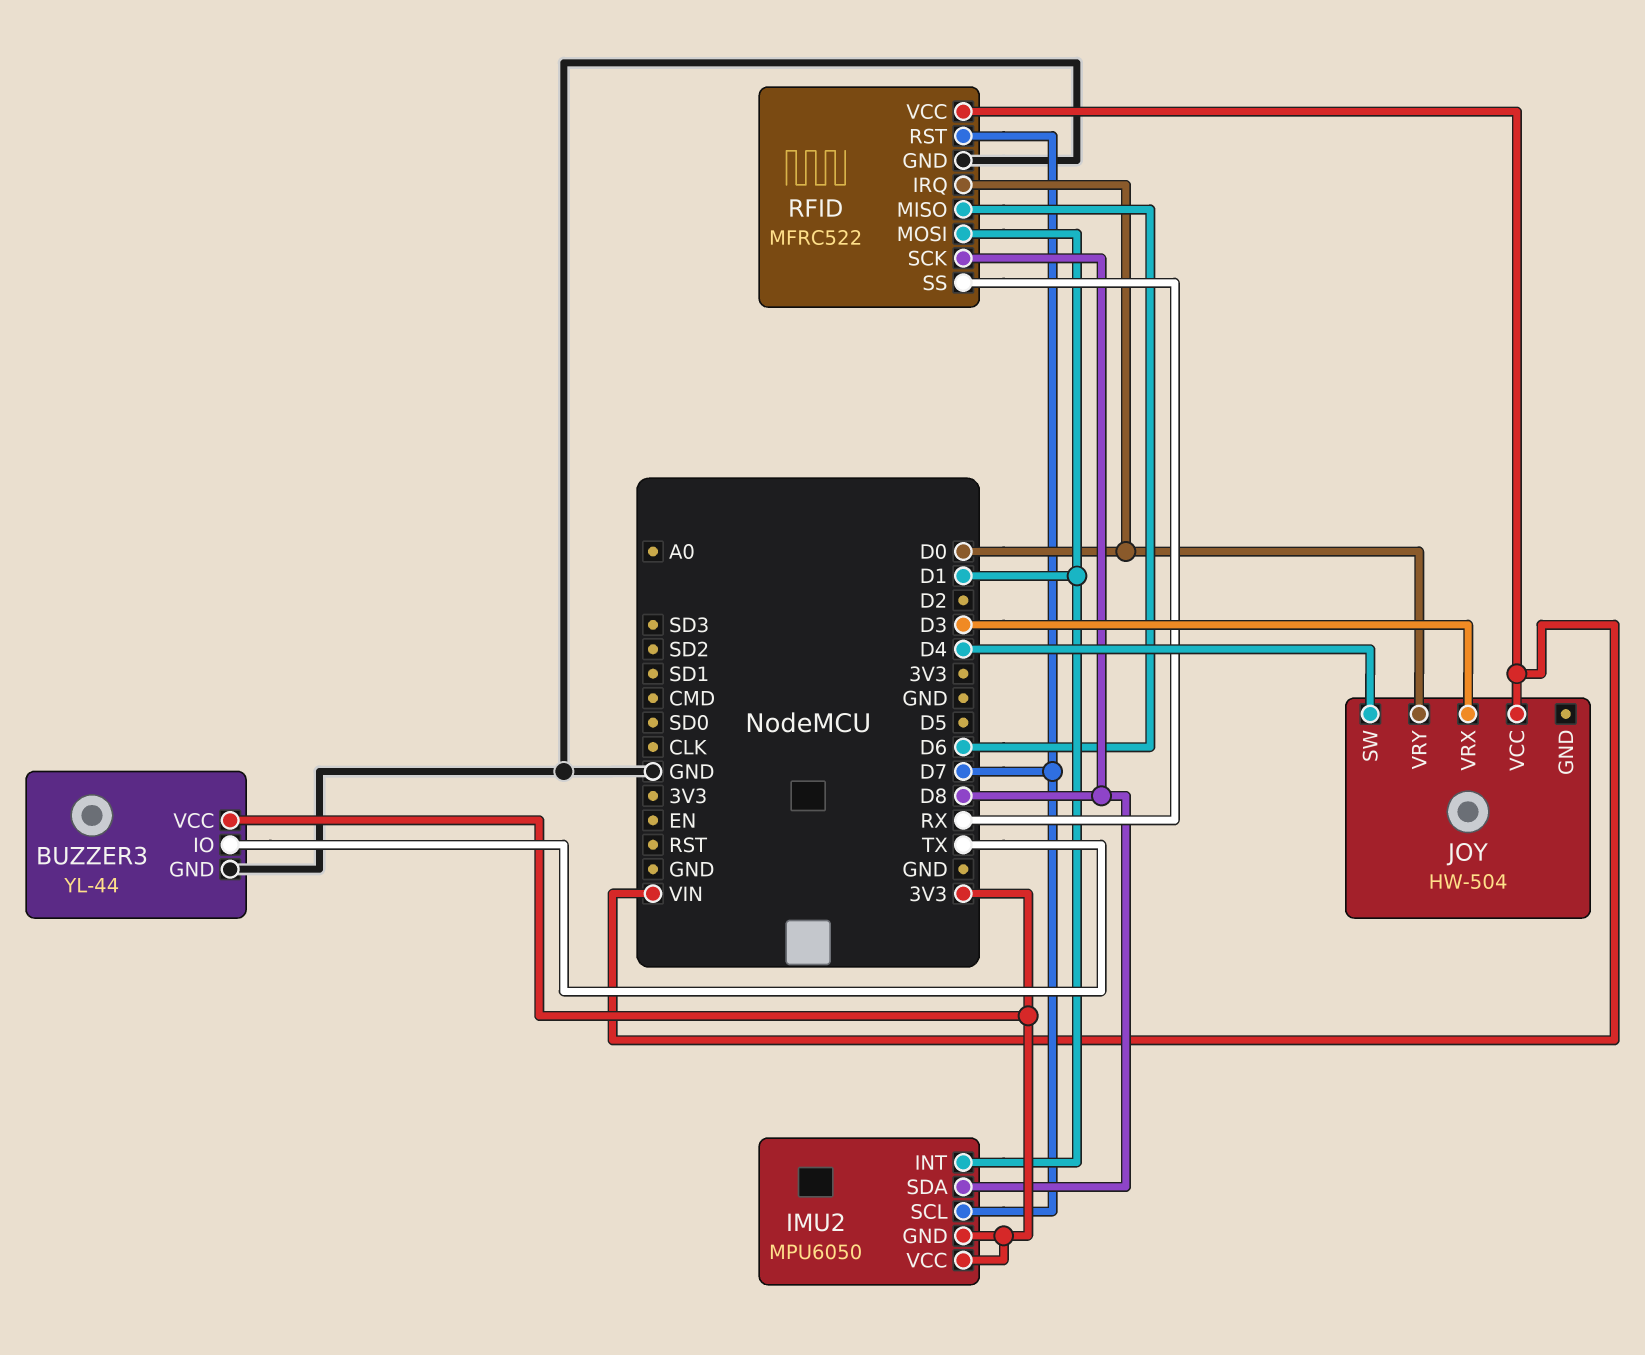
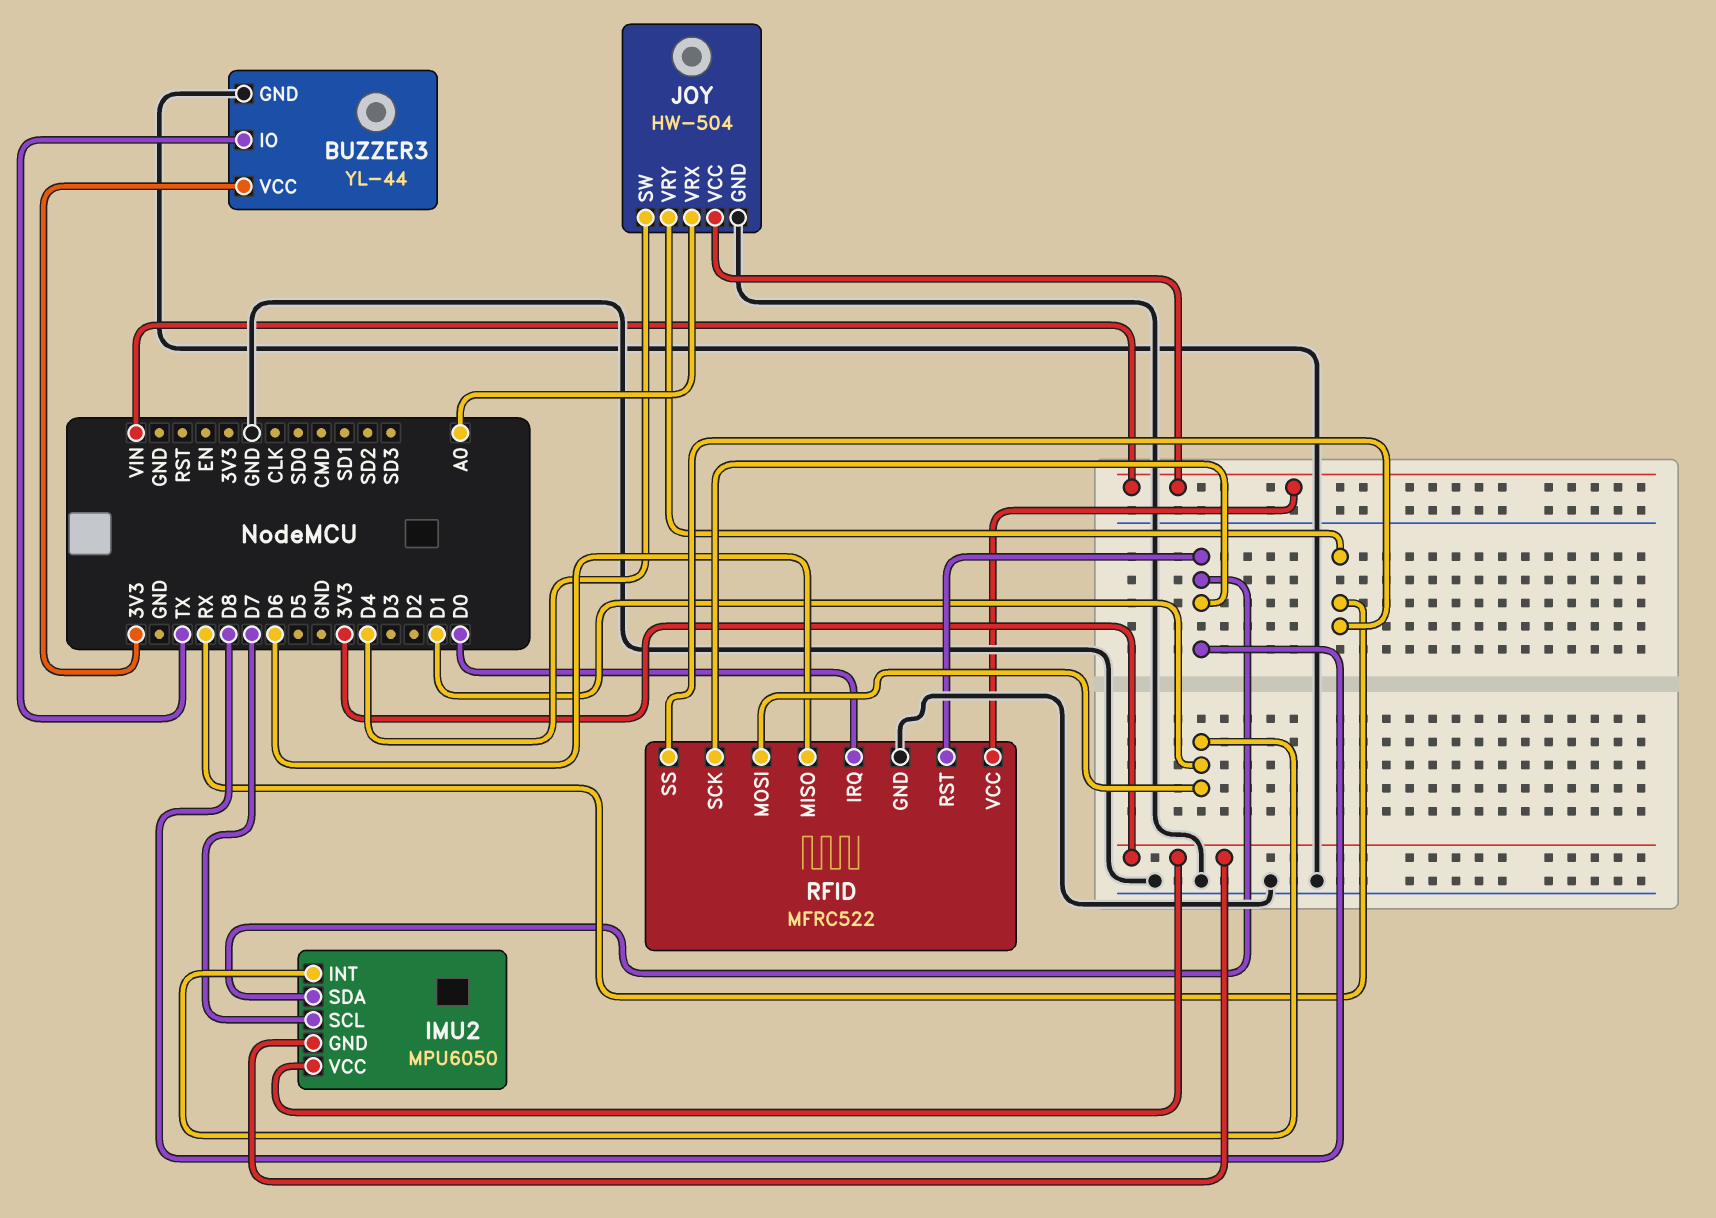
JOY pin GND: none -> GND
JOY pin VRX: D3 -> A0
JOY pin VRY: D0 -> RX
RFID pin RST: D7 -> D8

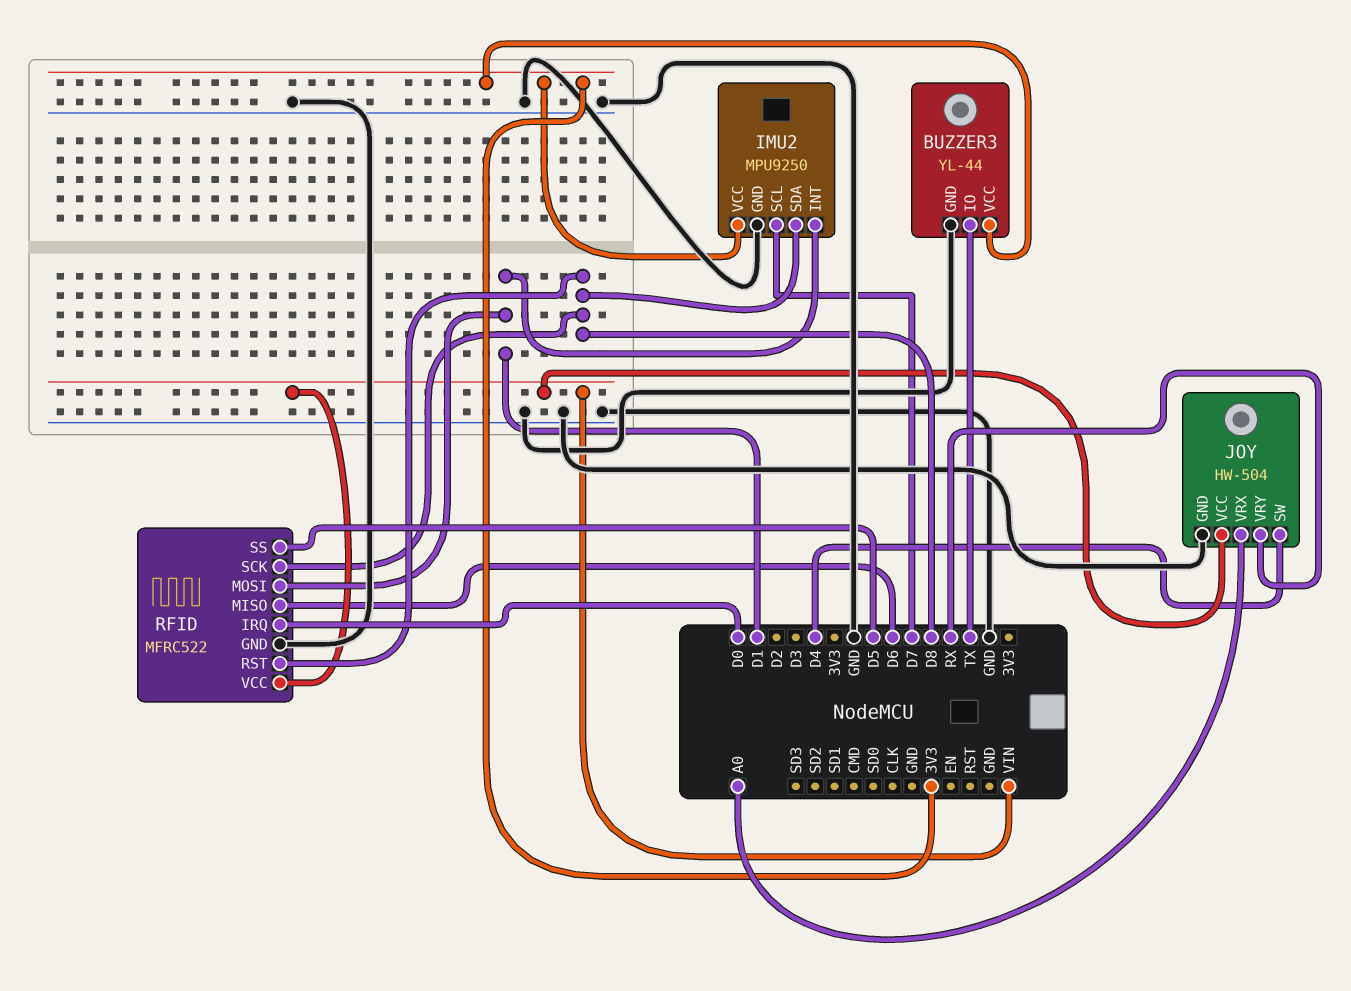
IMU2: MPU6050 -> MPU9250
IMU2 pin GND: 3V3 -> GND
RFID pin SS: RX -> D5

